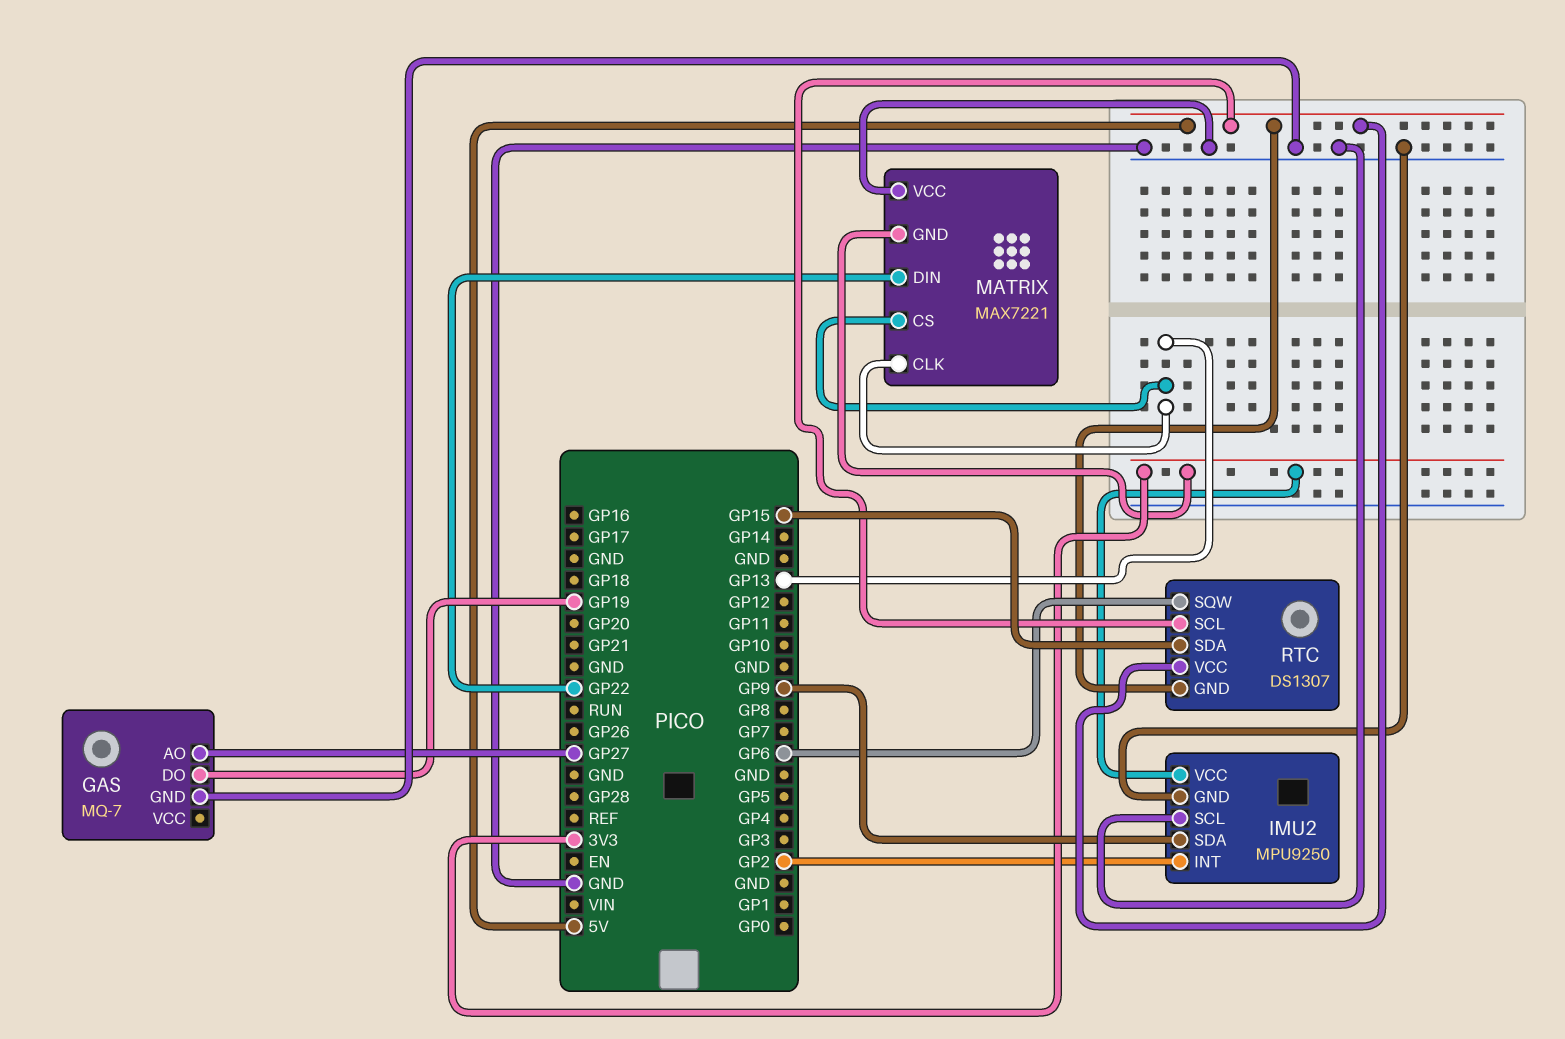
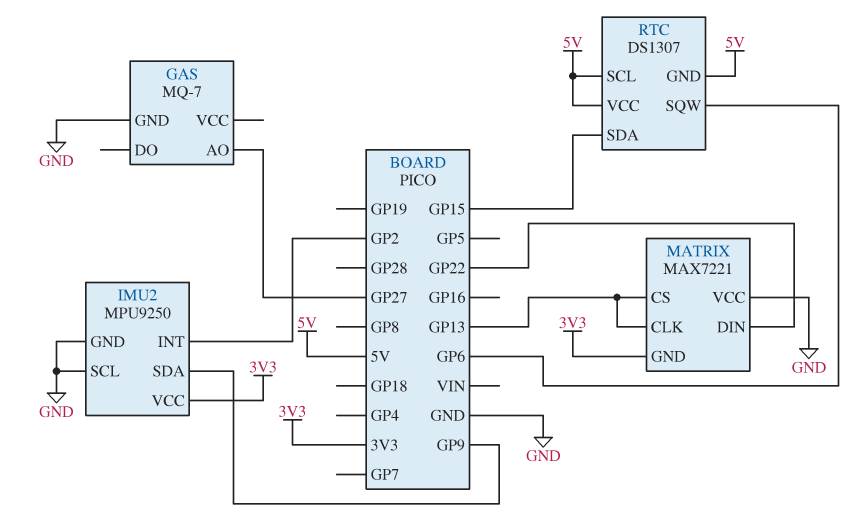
GAS pin DO: GP19 -> none

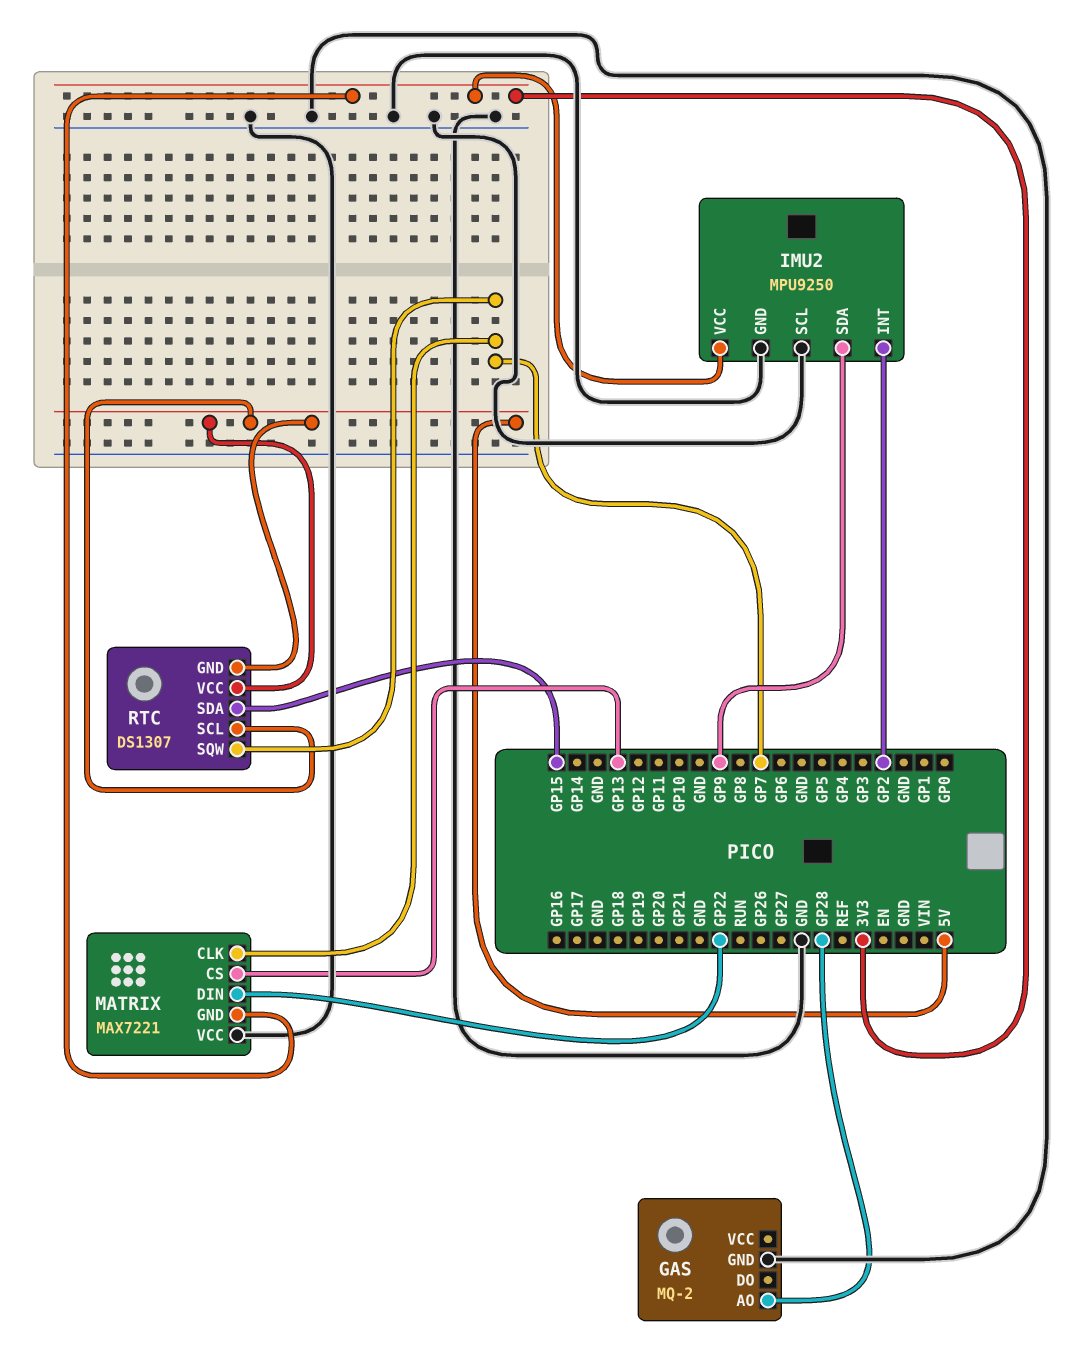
GAS: MQ-7 -> MQ-2
GAS pin AO: GP27 -> GP28
MATRIX pin CLK: GP13 -> GP7
RTC pin SQW: GP6 -> GP7

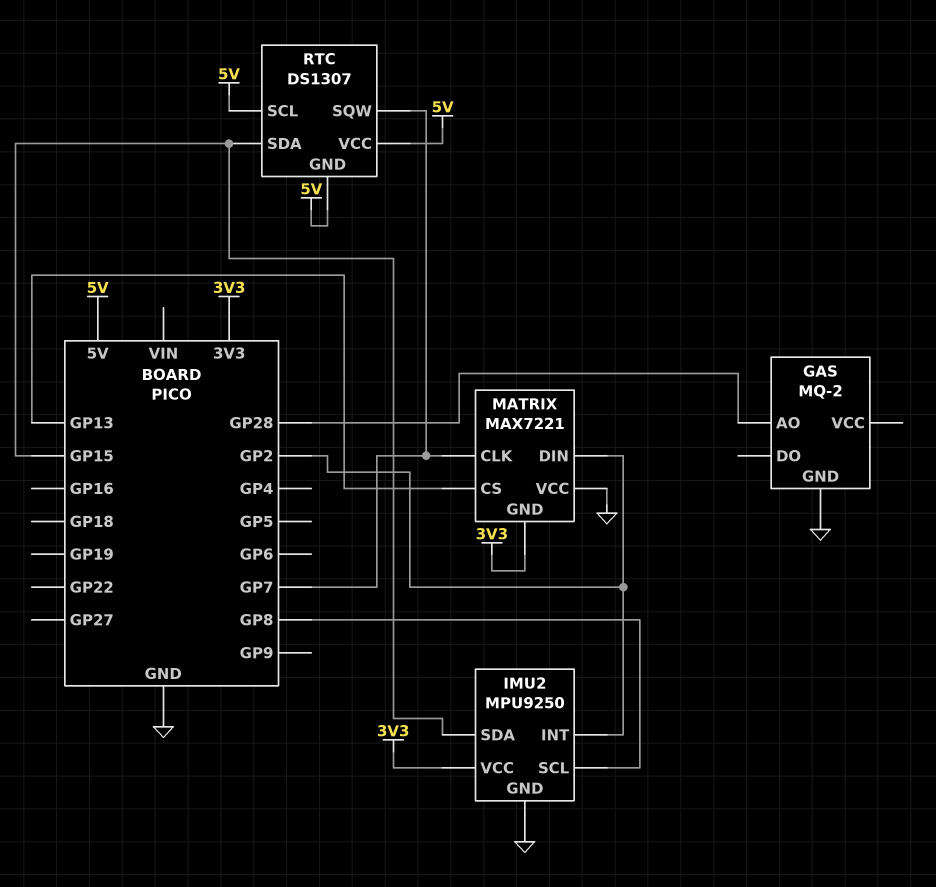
IMU2 pin SCL: GND -> GP8
IMU2 pin SDA: GP9 -> GP15
MATRIX pin DIN: GP22 -> GP2

